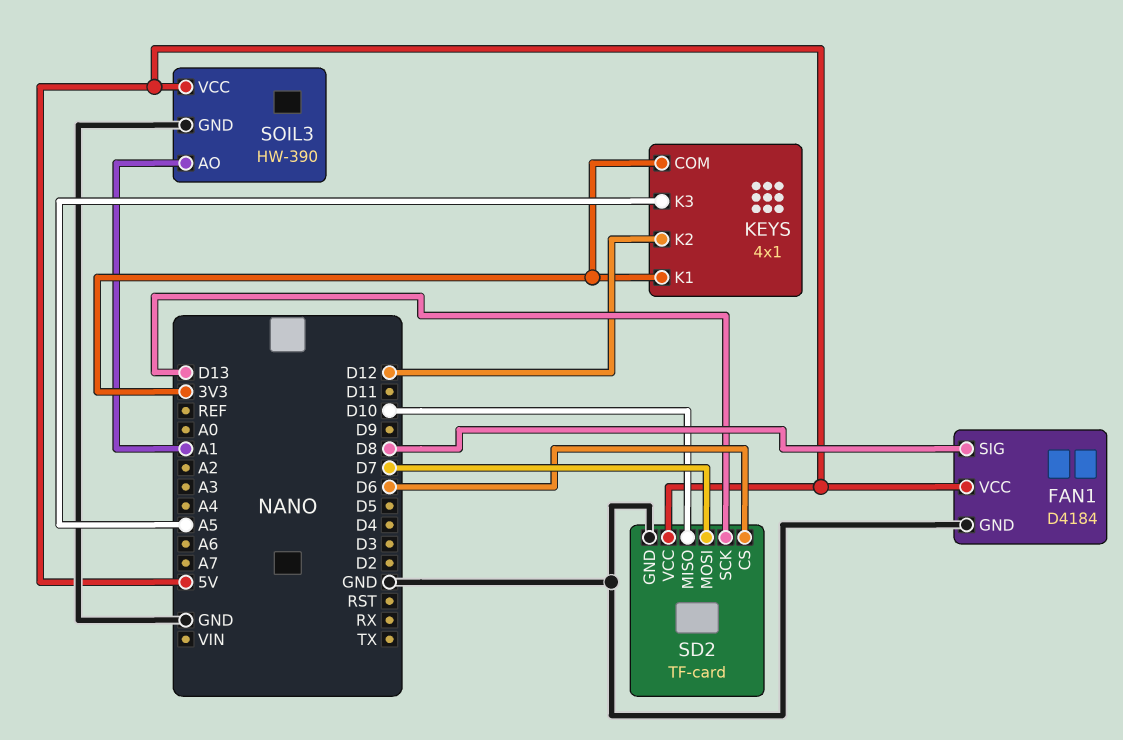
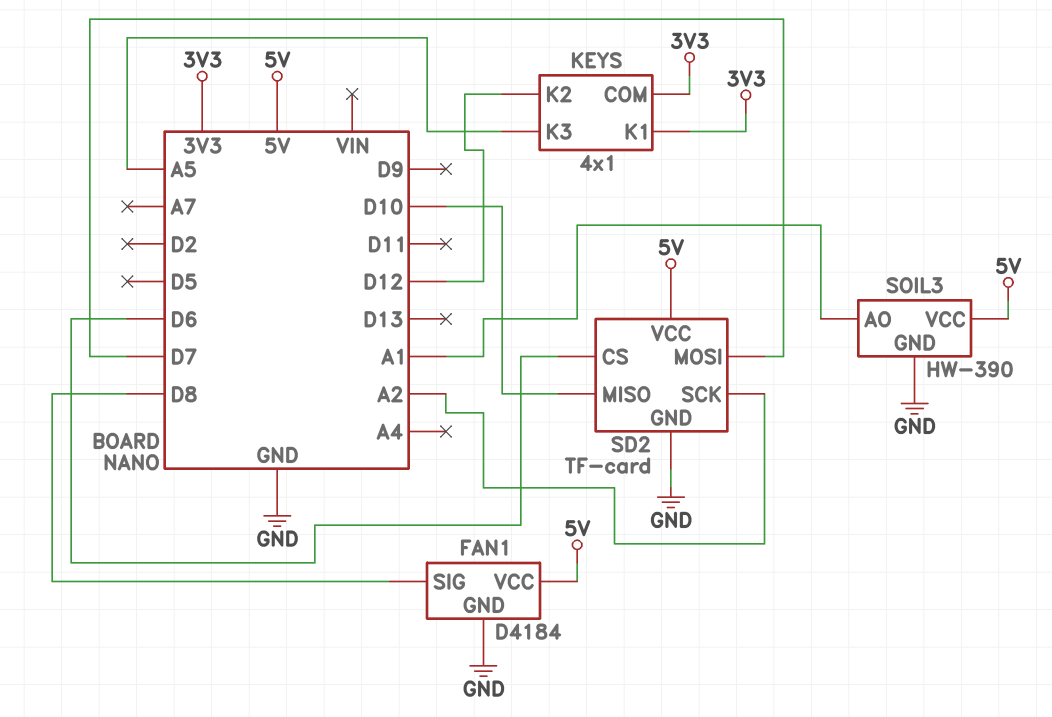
SD2 pin SCK: D13 -> A2

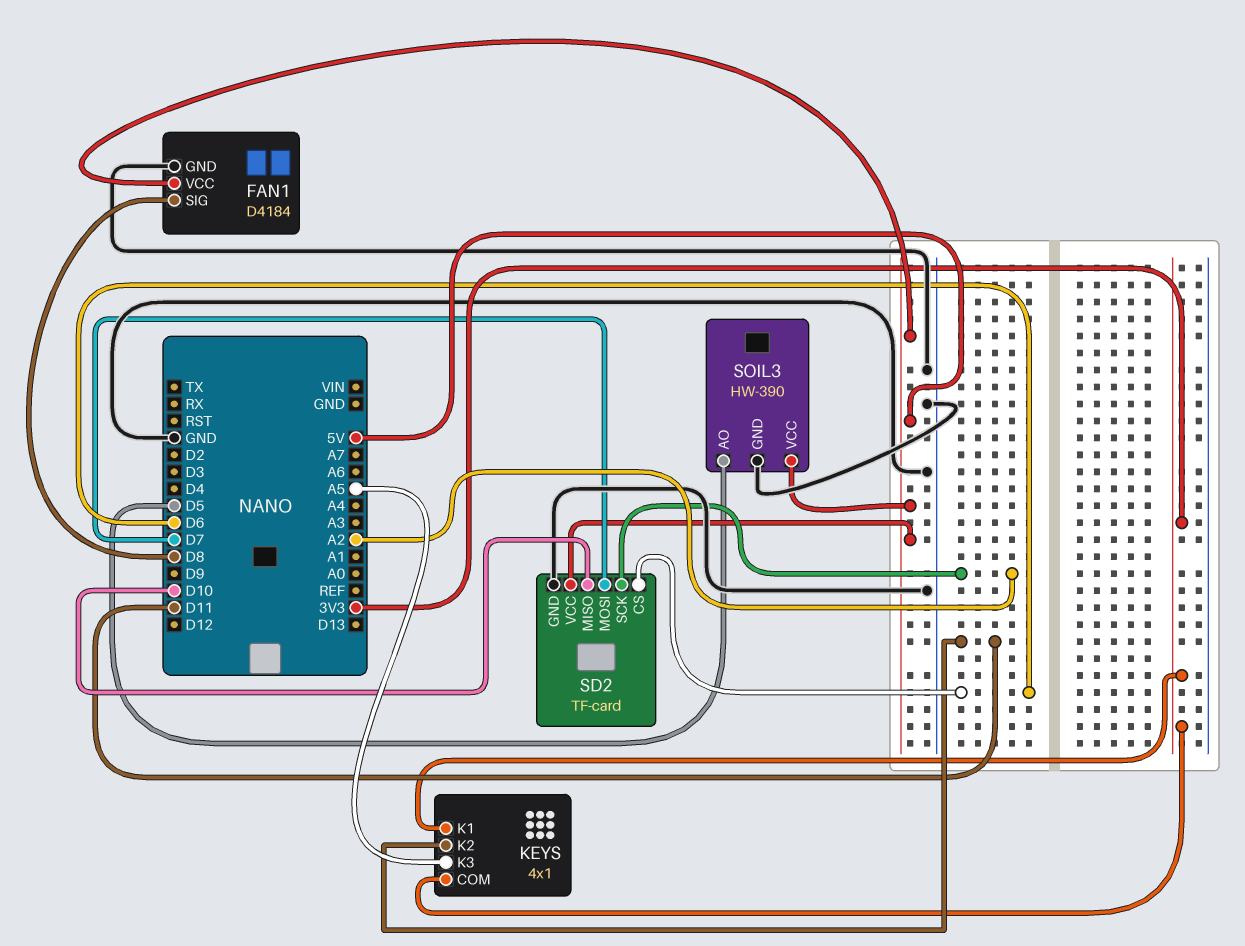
KEYS pin K2: D12 -> D11
SOIL3 pin AO: A1 -> D5

